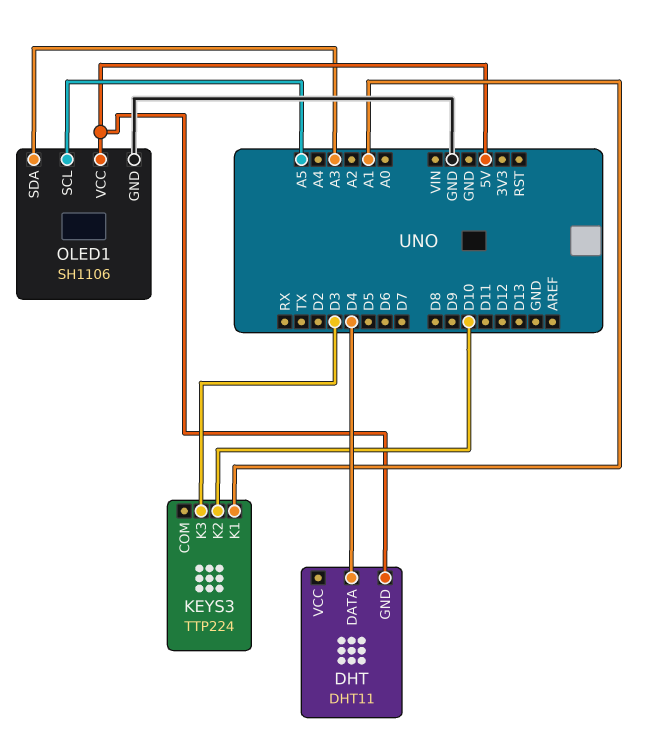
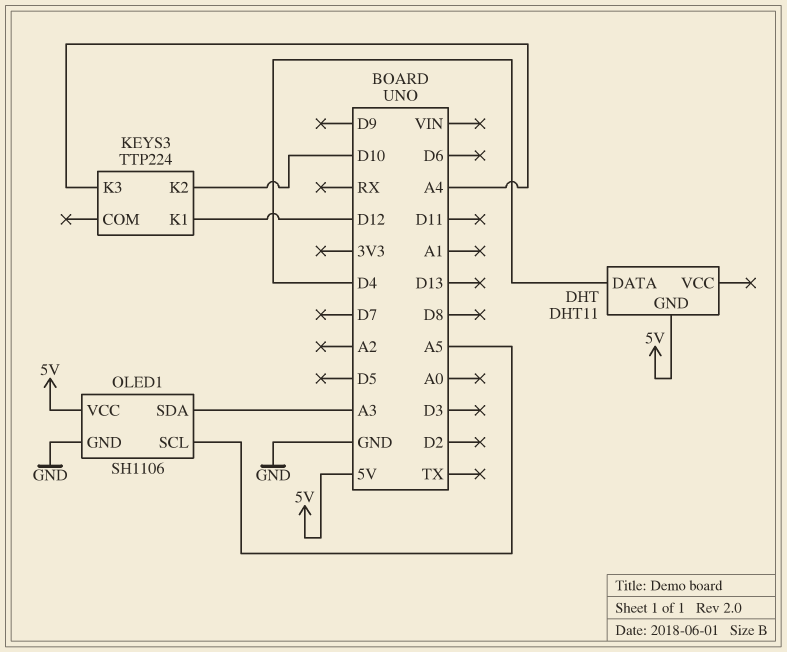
KEYS3 pin K1: A1 -> D12
KEYS3 pin K3: D3 -> A4

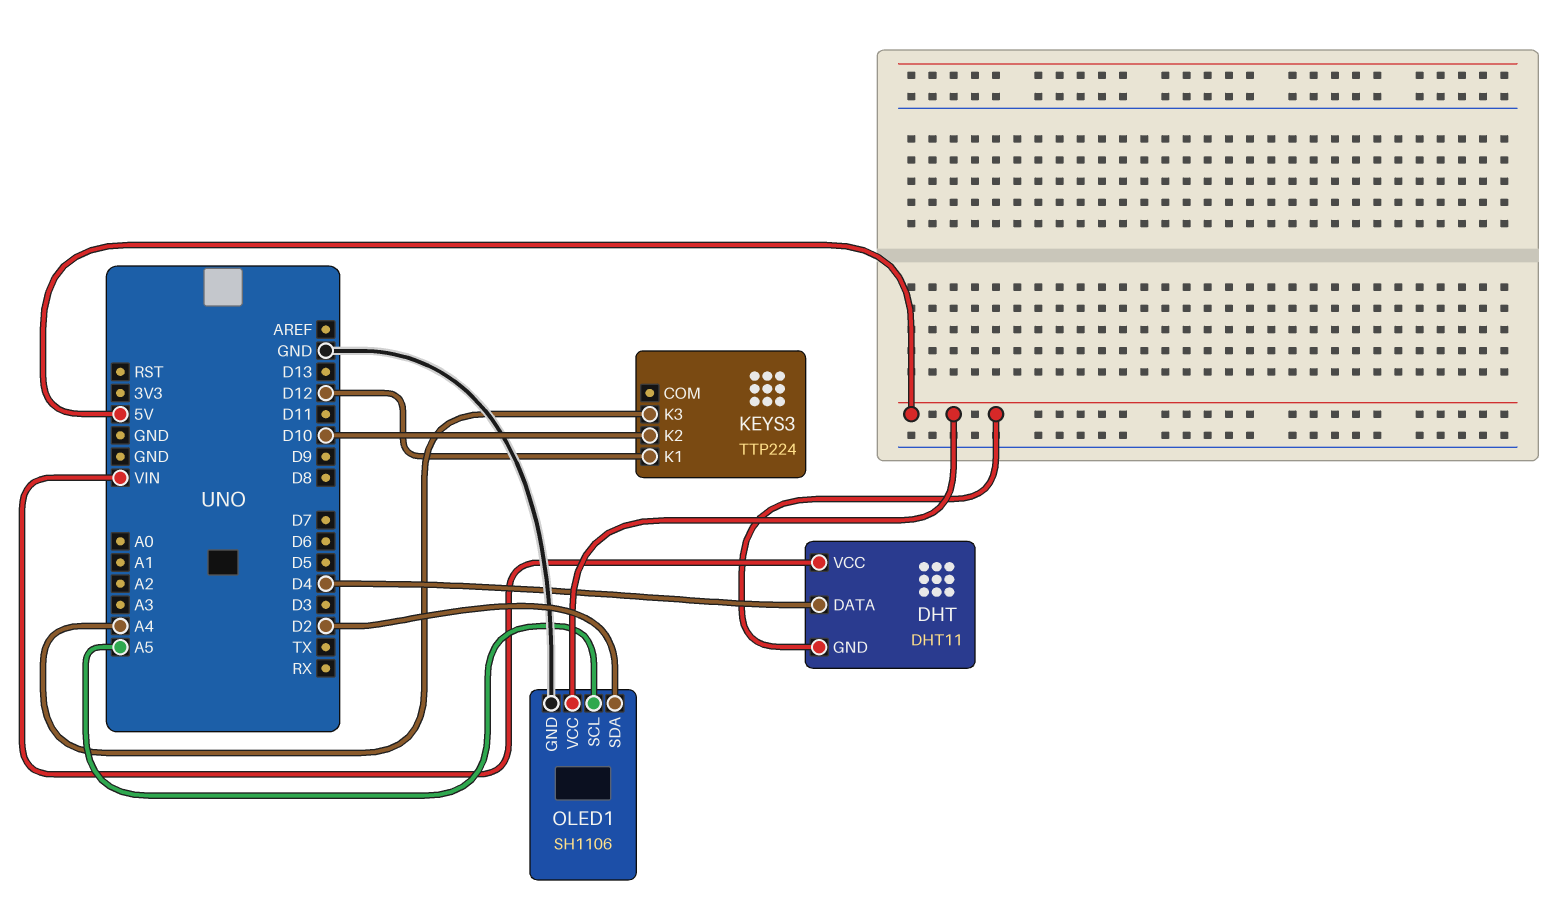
DHT pin VCC: none -> VIN
OLED1 pin SDA: A3 -> D2

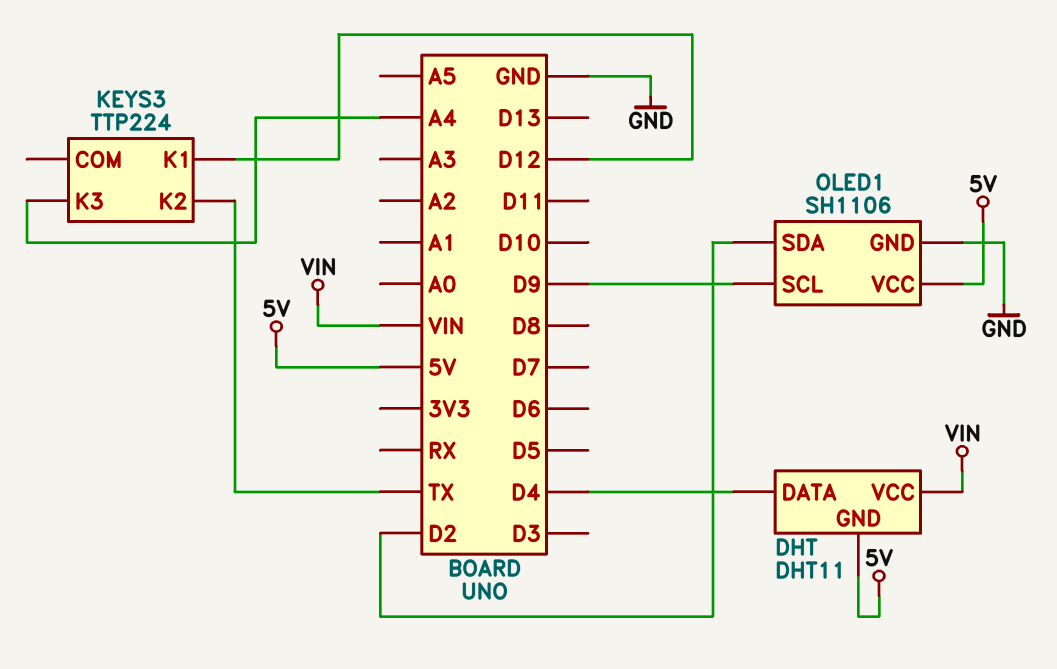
KEYS3 pin K2: D10 -> TX
OLED1 pin SCL: A5 -> D9

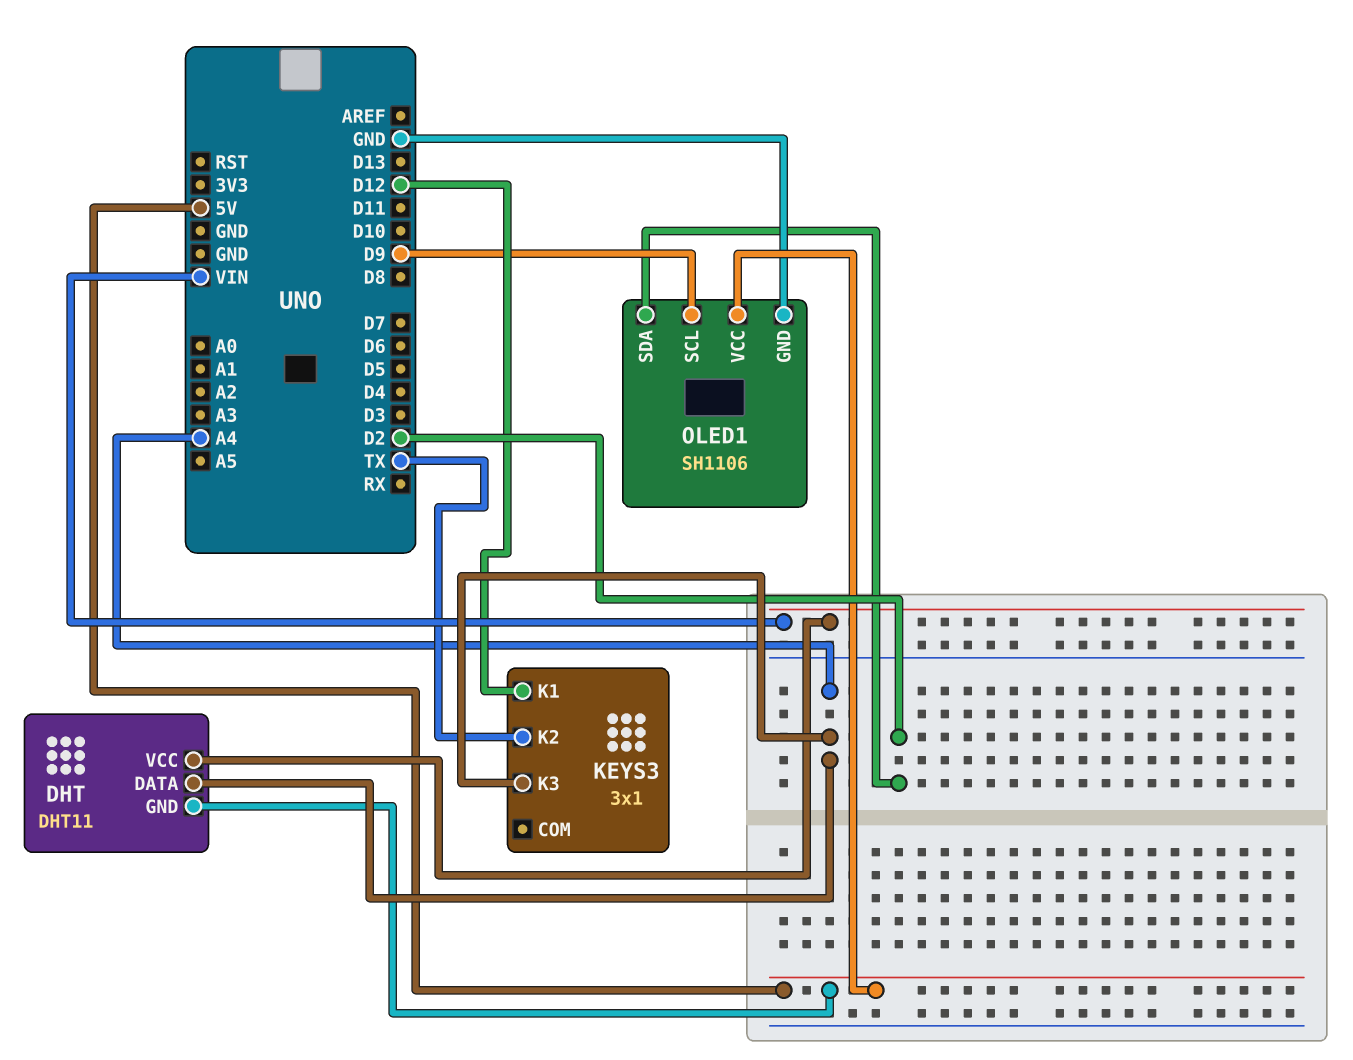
DHT pin DATA: D4 -> A4
KEYS3: TTP224 -> 3x1

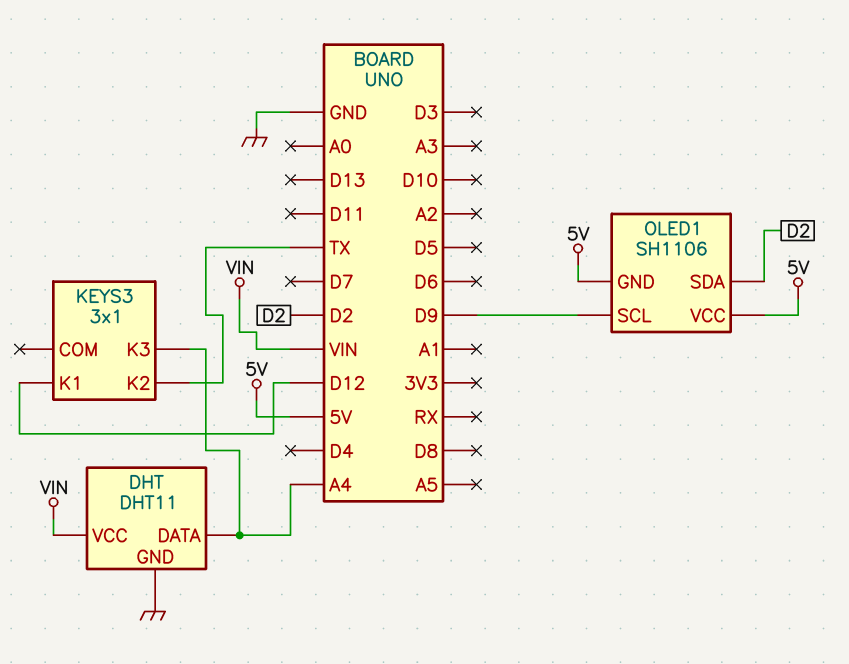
DHT pin GND: 5V -> GND
OLED1 pin GND: GND -> 5V

